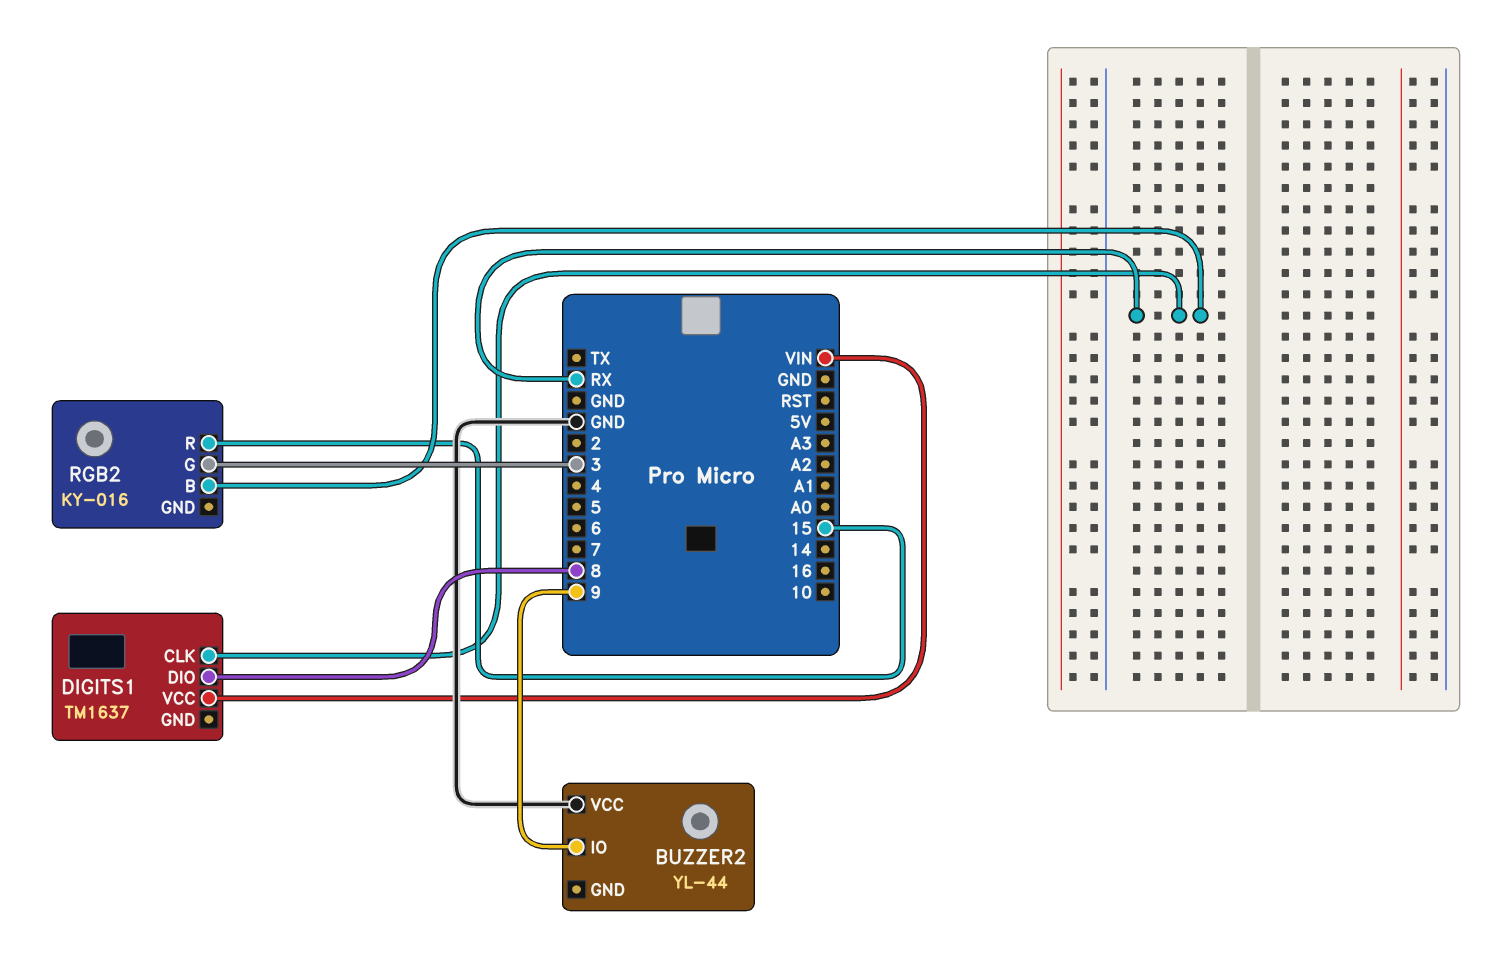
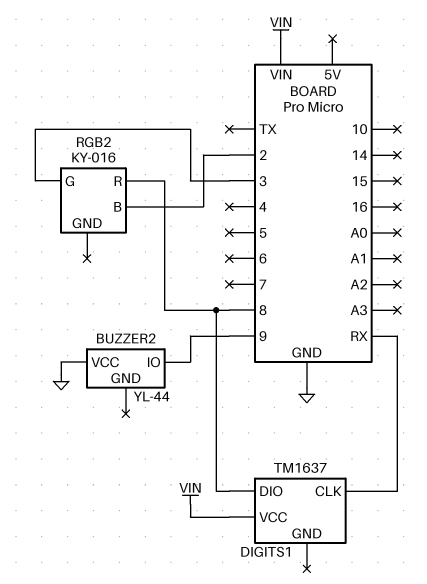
RGB2 pin B: RX -> 2
RGB2 pin R: 15 -> 8

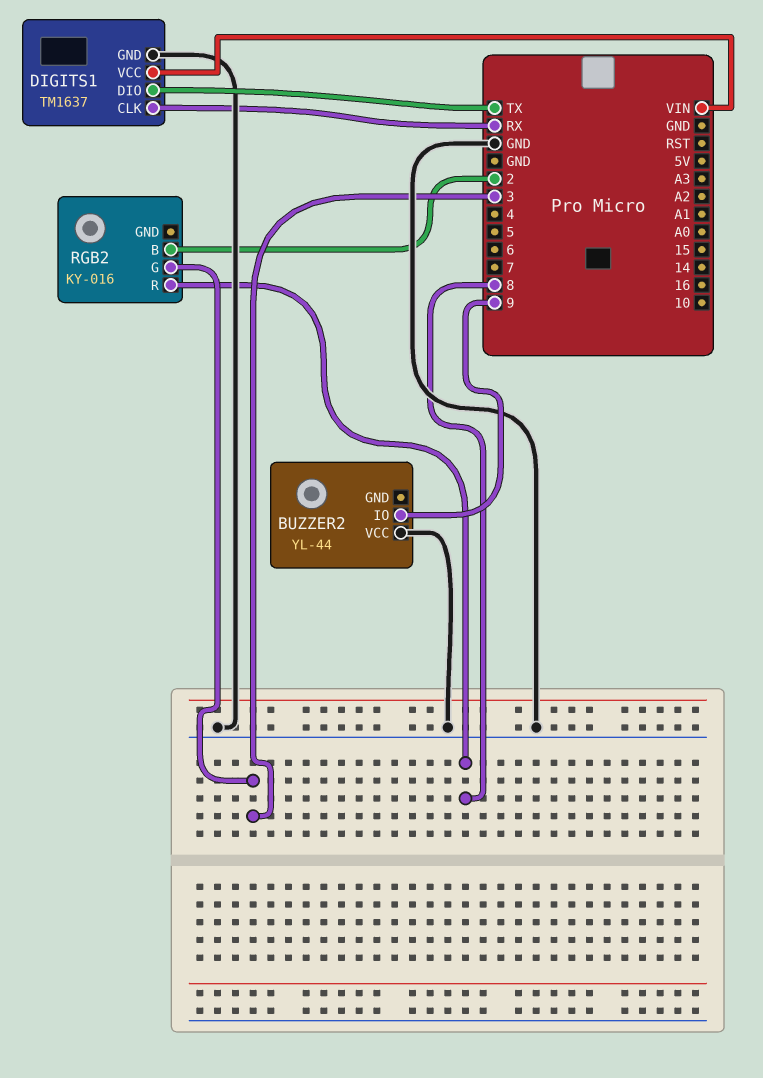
DIGITS1 pin DIO: 8 -> TX
DIGITS1 pin GND: none -> GND

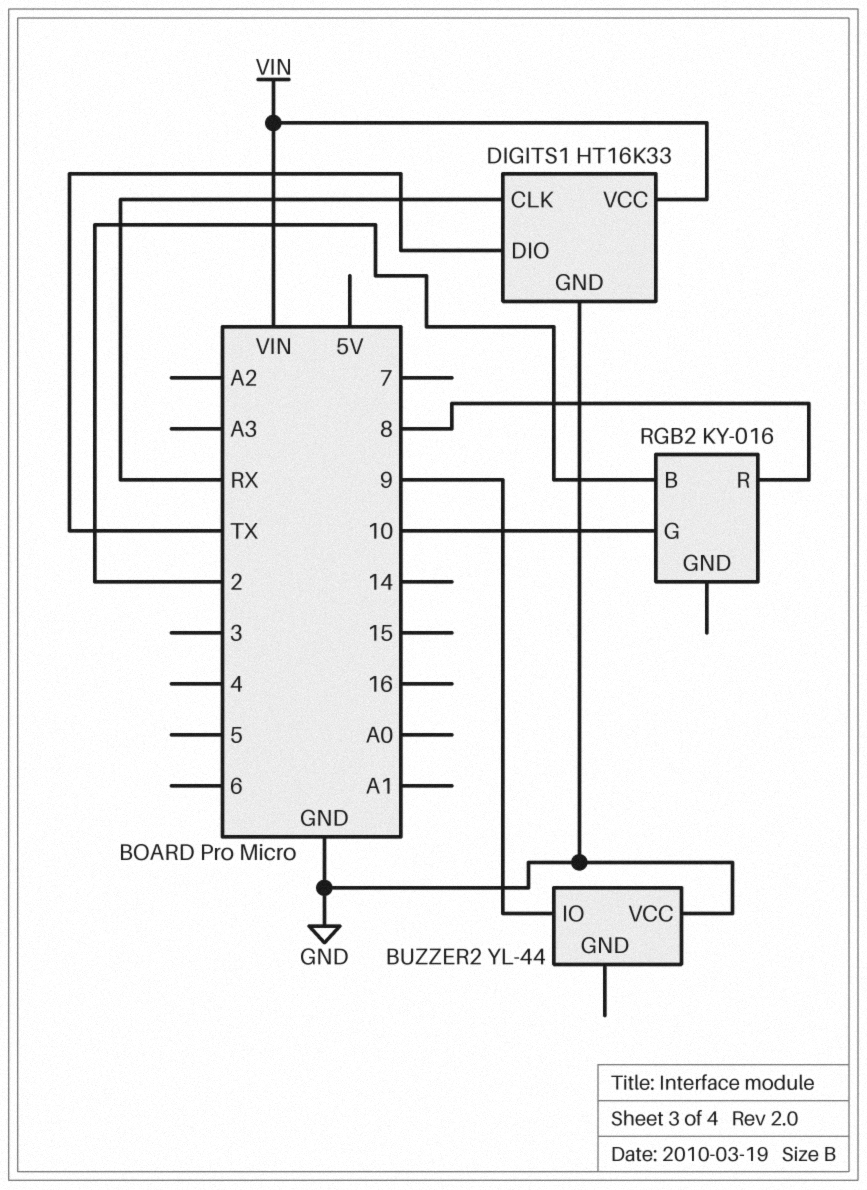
DIGITS1: TM1637 -> HT16K33
RGB2 pin G: 3 -> 10

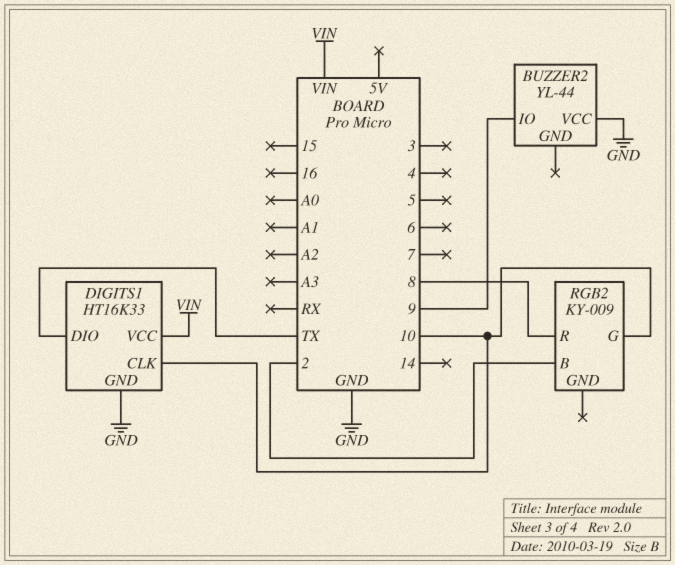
DIGITS1 pin CLK: RX -> 10
RGB2: KY-016 -> KY-009

